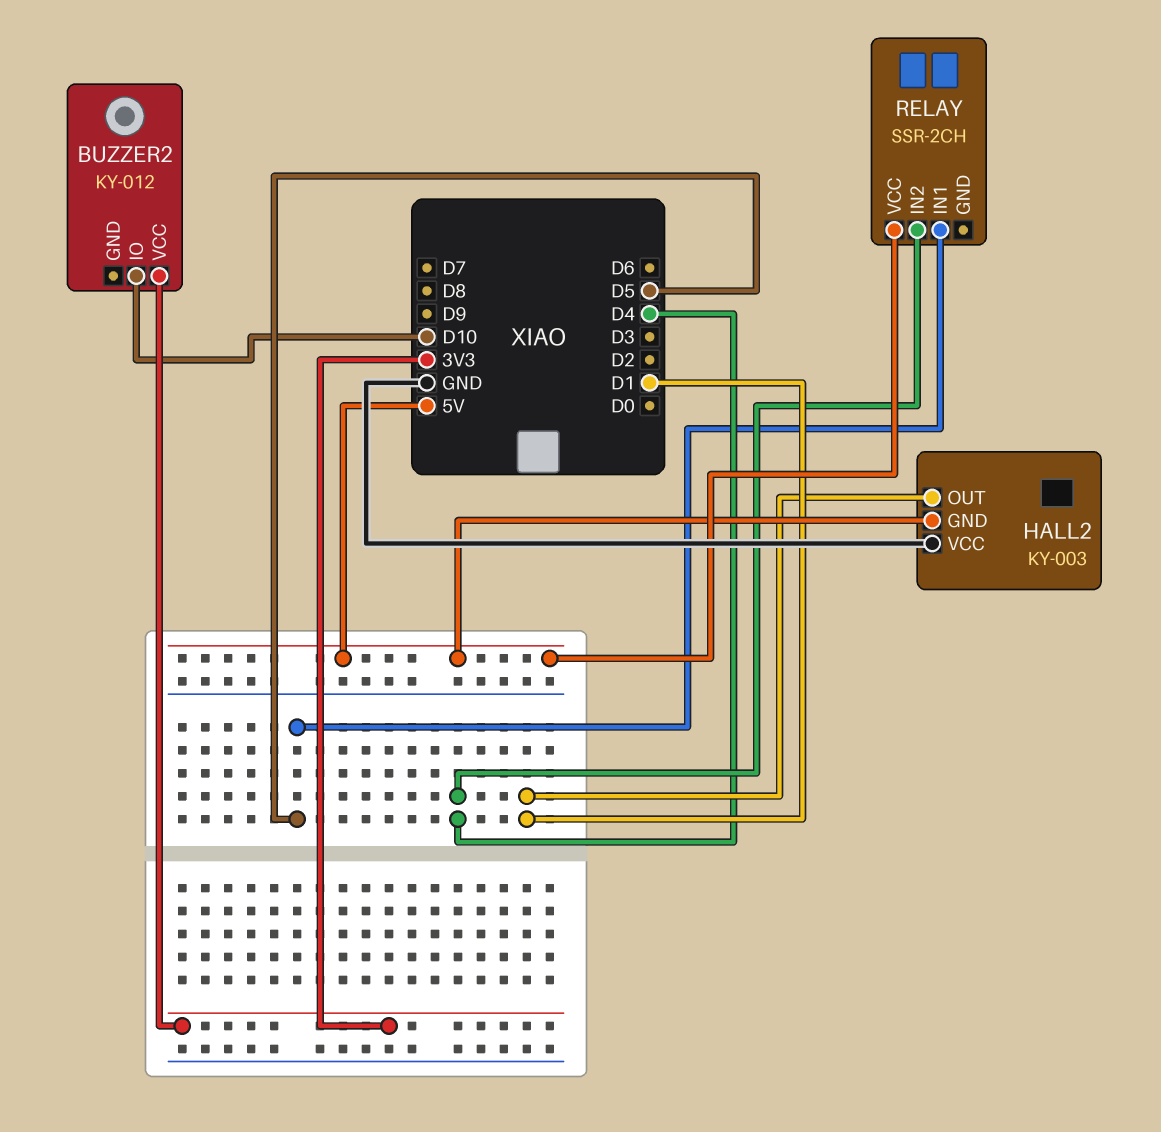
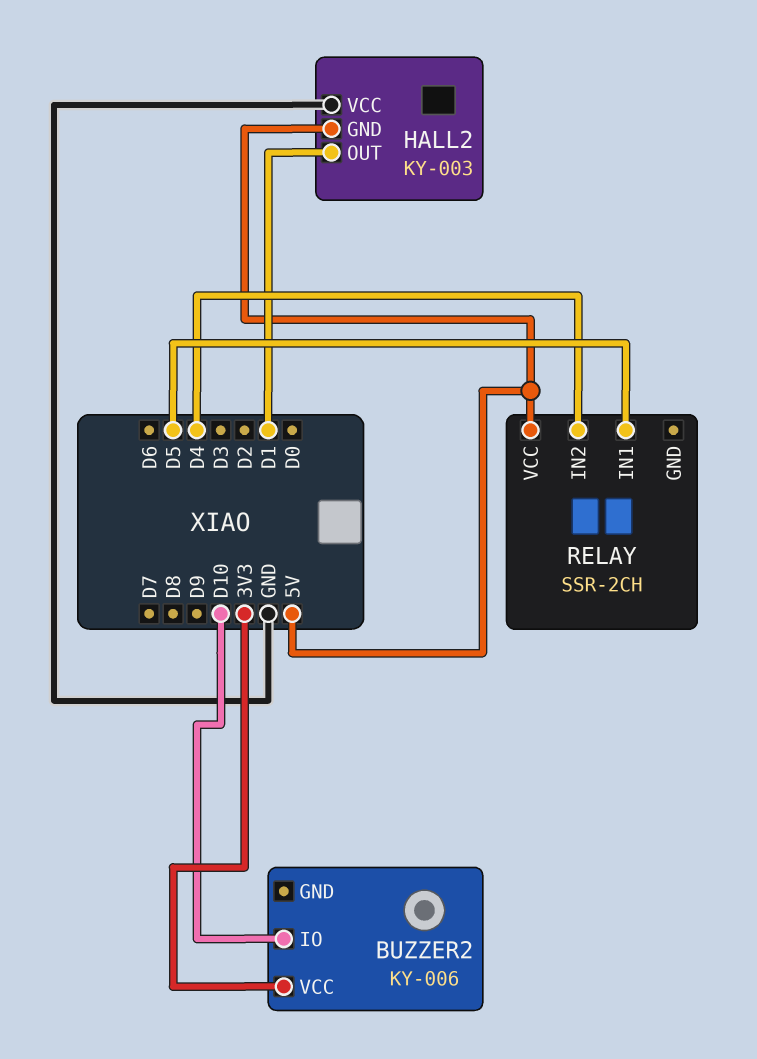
BUZZER2: KY-012 -> KY-006

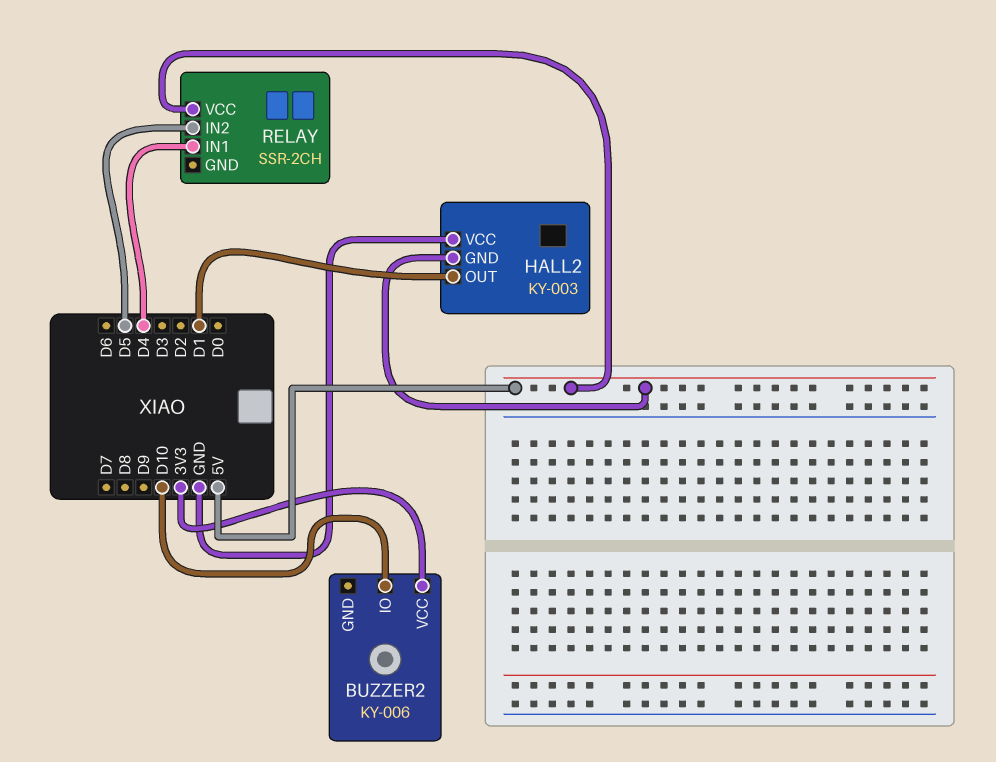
RELAY pin IN1: D5 -> D4
RELAY pin IN2: D4 -> D5

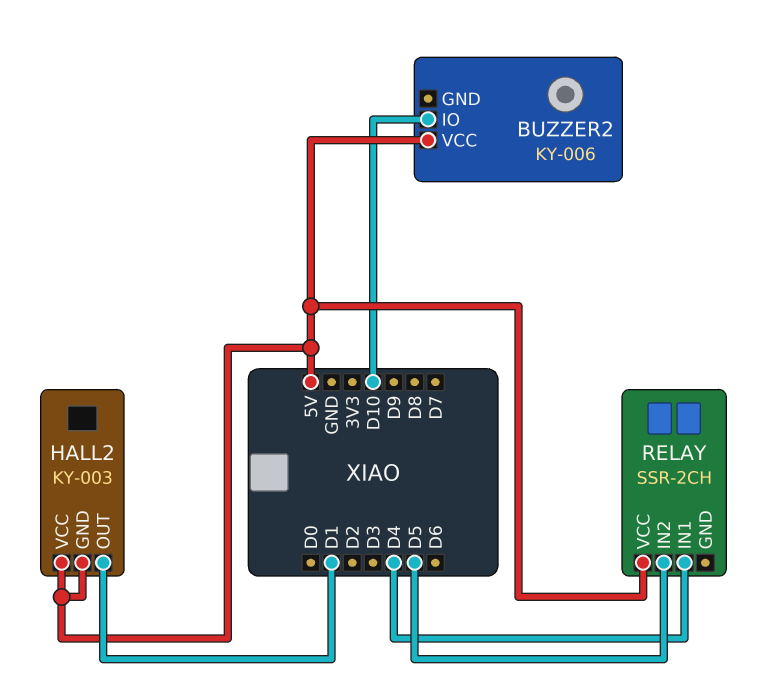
BUZZER2 pin VCC: 3V3 -> 5V
HALL2 pin VCC: GND -> 5V

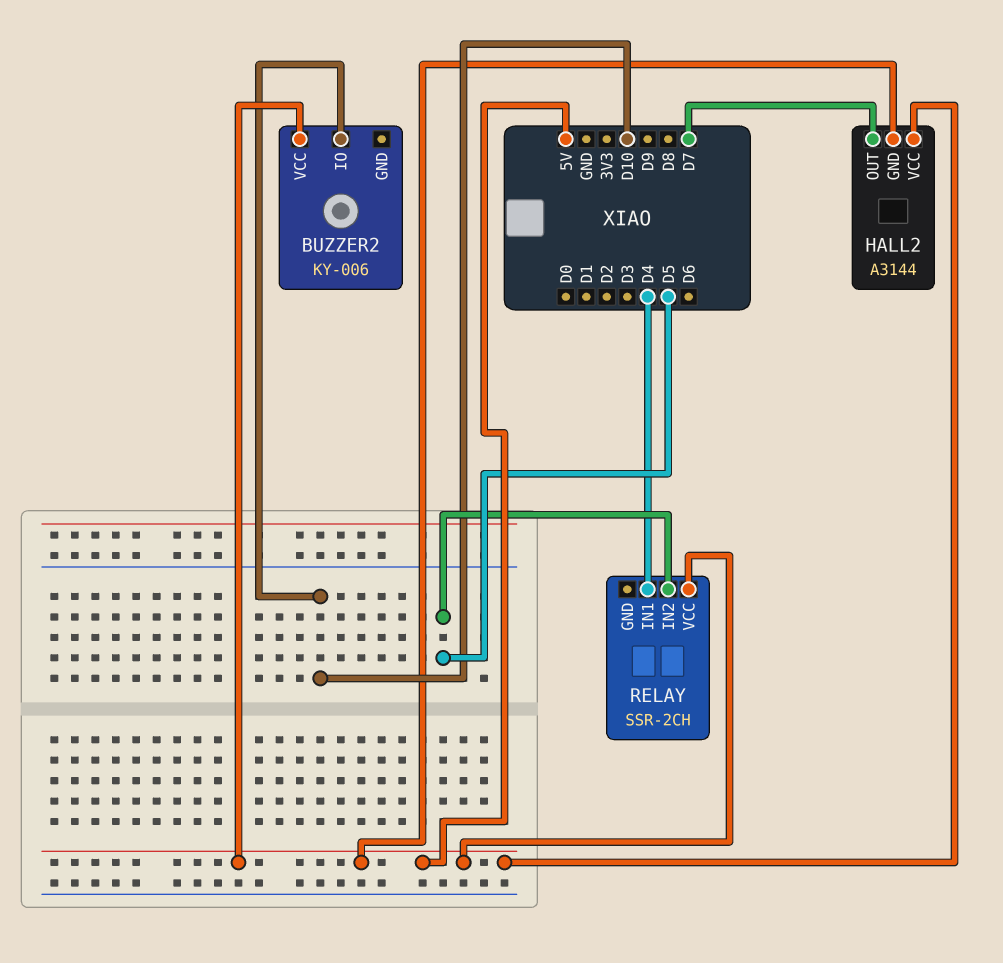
HALL2: KY-003 -> A3144
HALL2 pin OUT: D1 -> D7

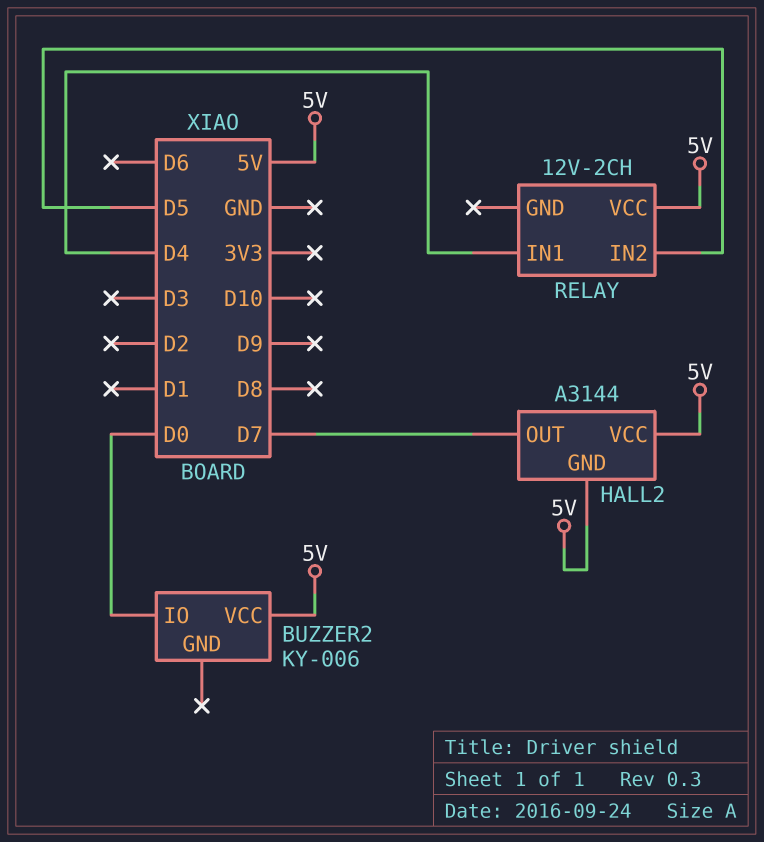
BUZZER2 pin IO: D10 -> D0
RELAY: SSR-2CH -> 12V-2CH

